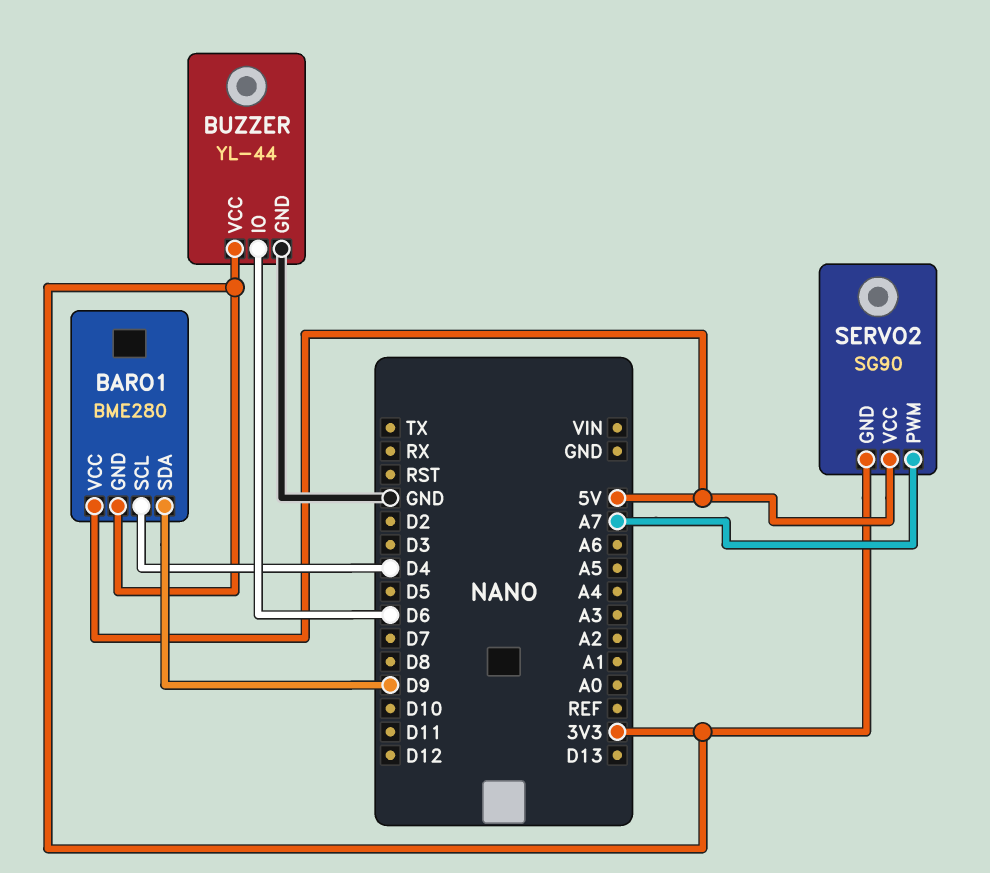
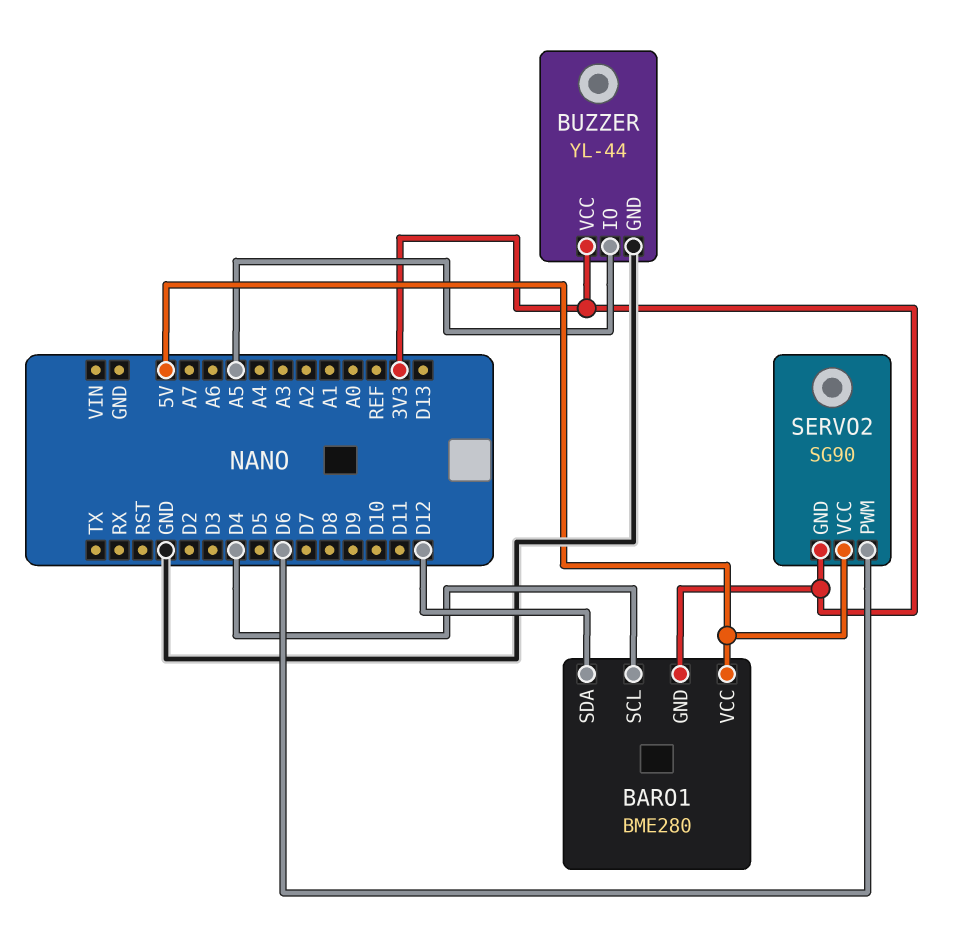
BARO1 pin SDA: D9 -> D12
BUZZER pin IO: D6 -> A5
SERVO2 pin PWM: A7 -> D6

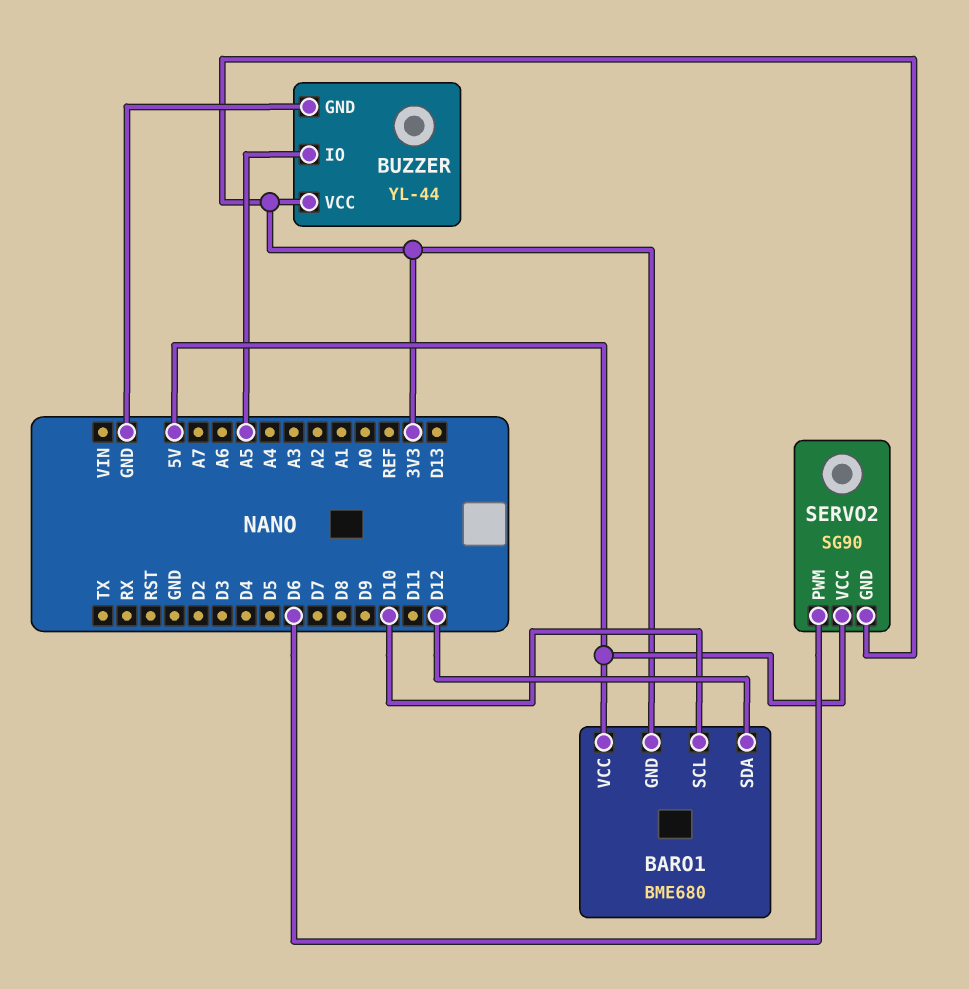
BARO1: BME280 -> BME680
BARO1 pin SCL: D4 -> D10

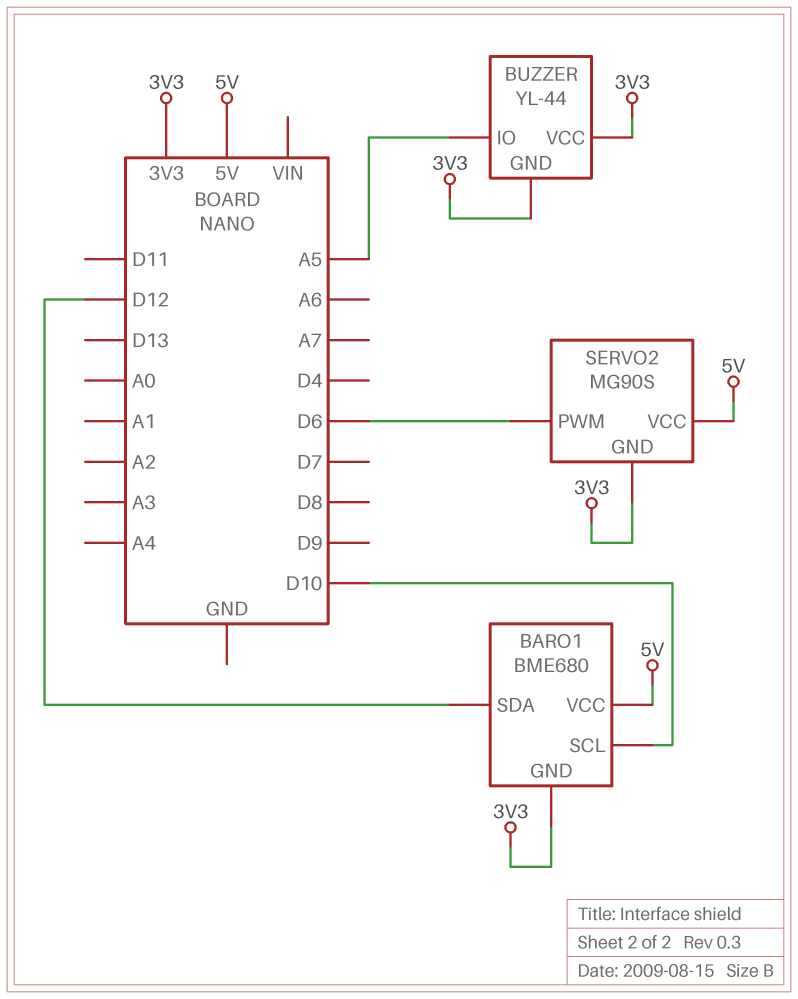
BUZZER pin GND: GND -> 3V3
SERVO2: SG90 -> MG90S

